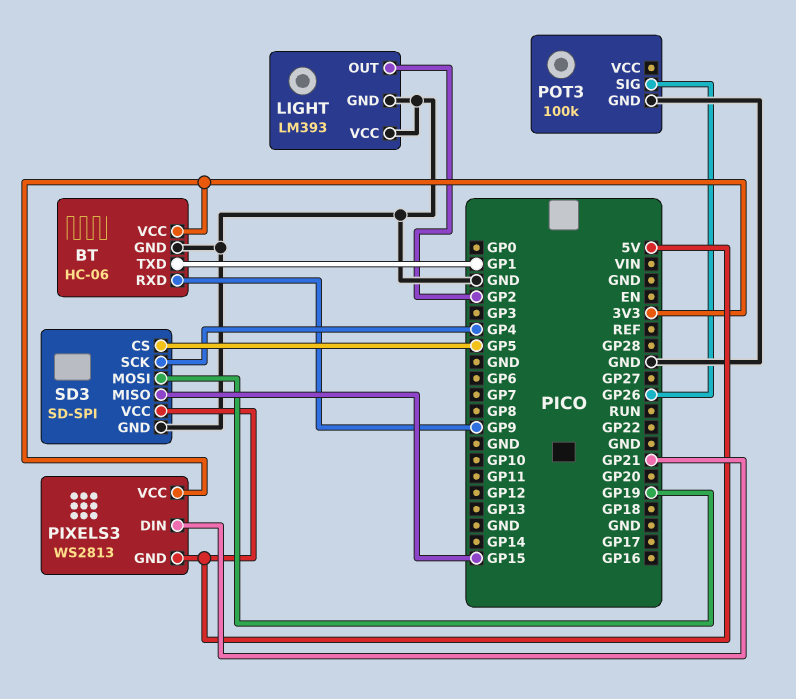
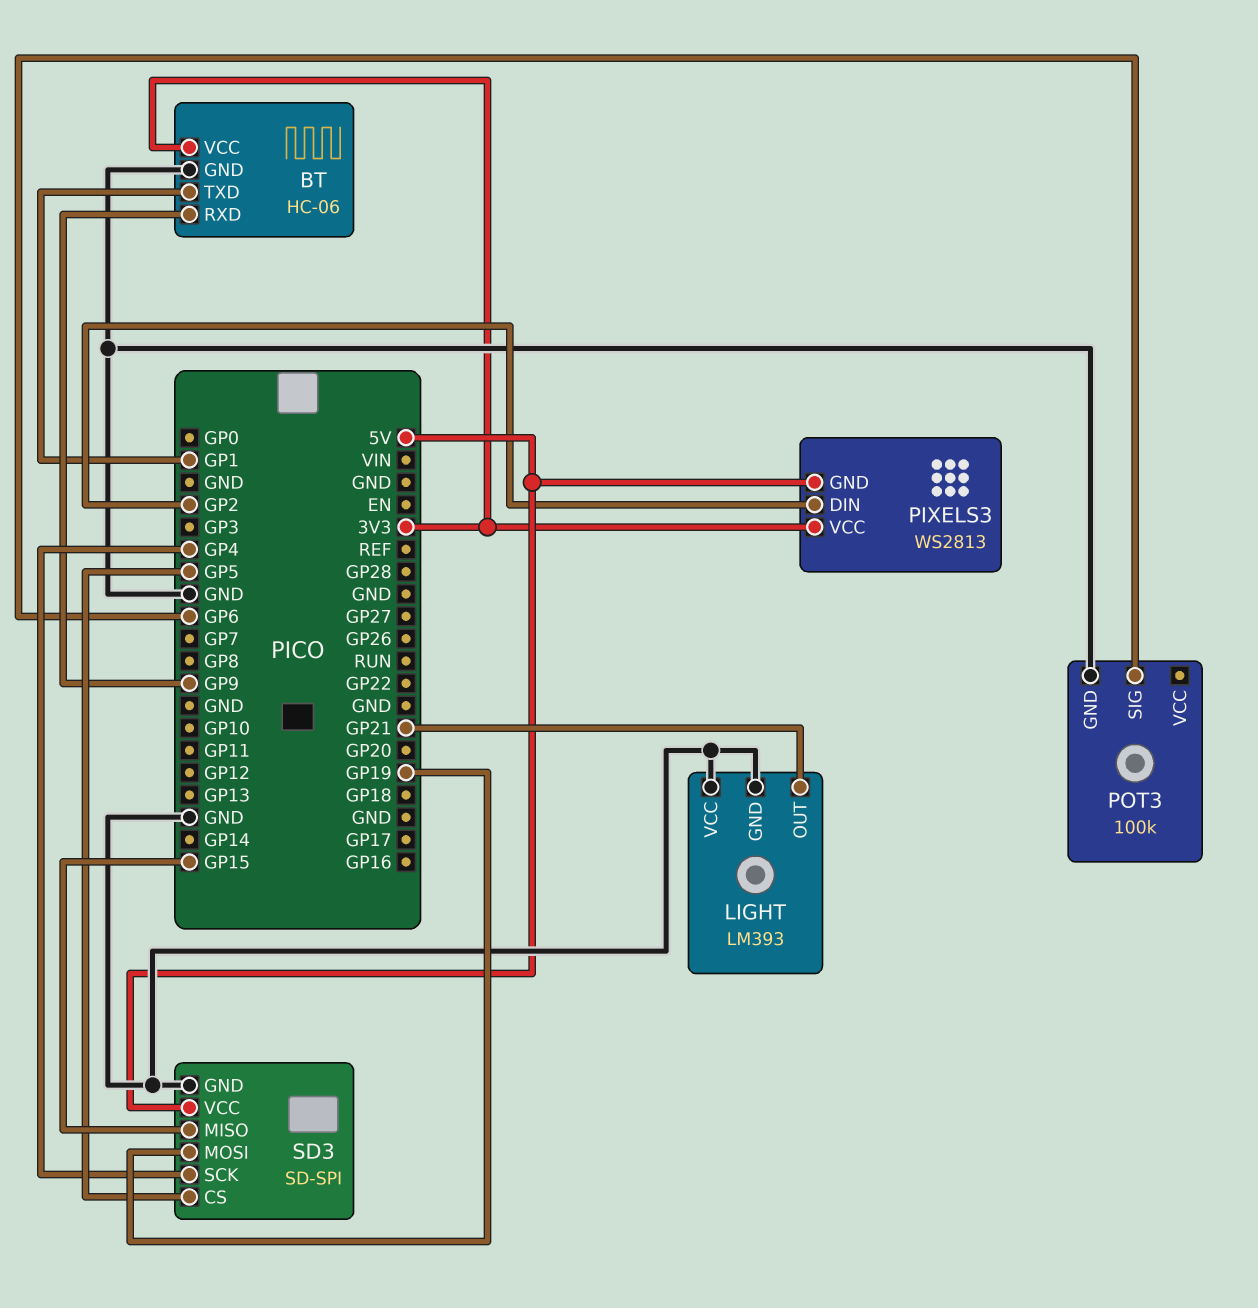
LIGHT pin OUT: GP2 -> GP21
PIXELS3 pin DIN: GP21 -> GP2
POT3 pin SIG: GP26 -> GP6

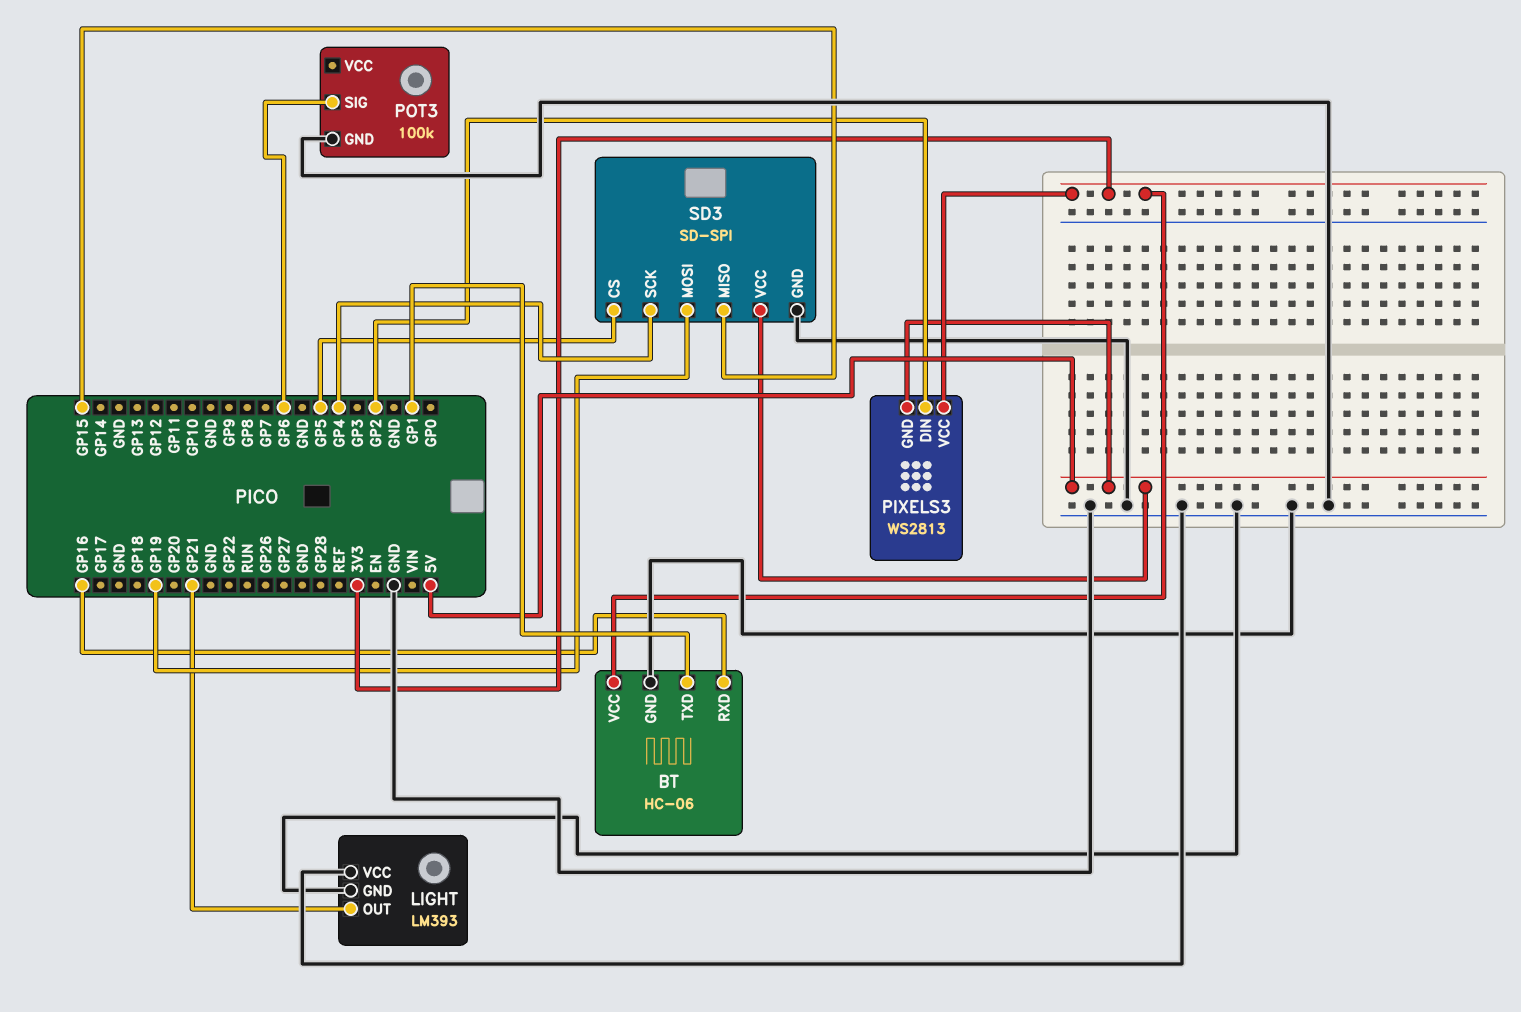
BT pin RXD: GP9 -> GP16

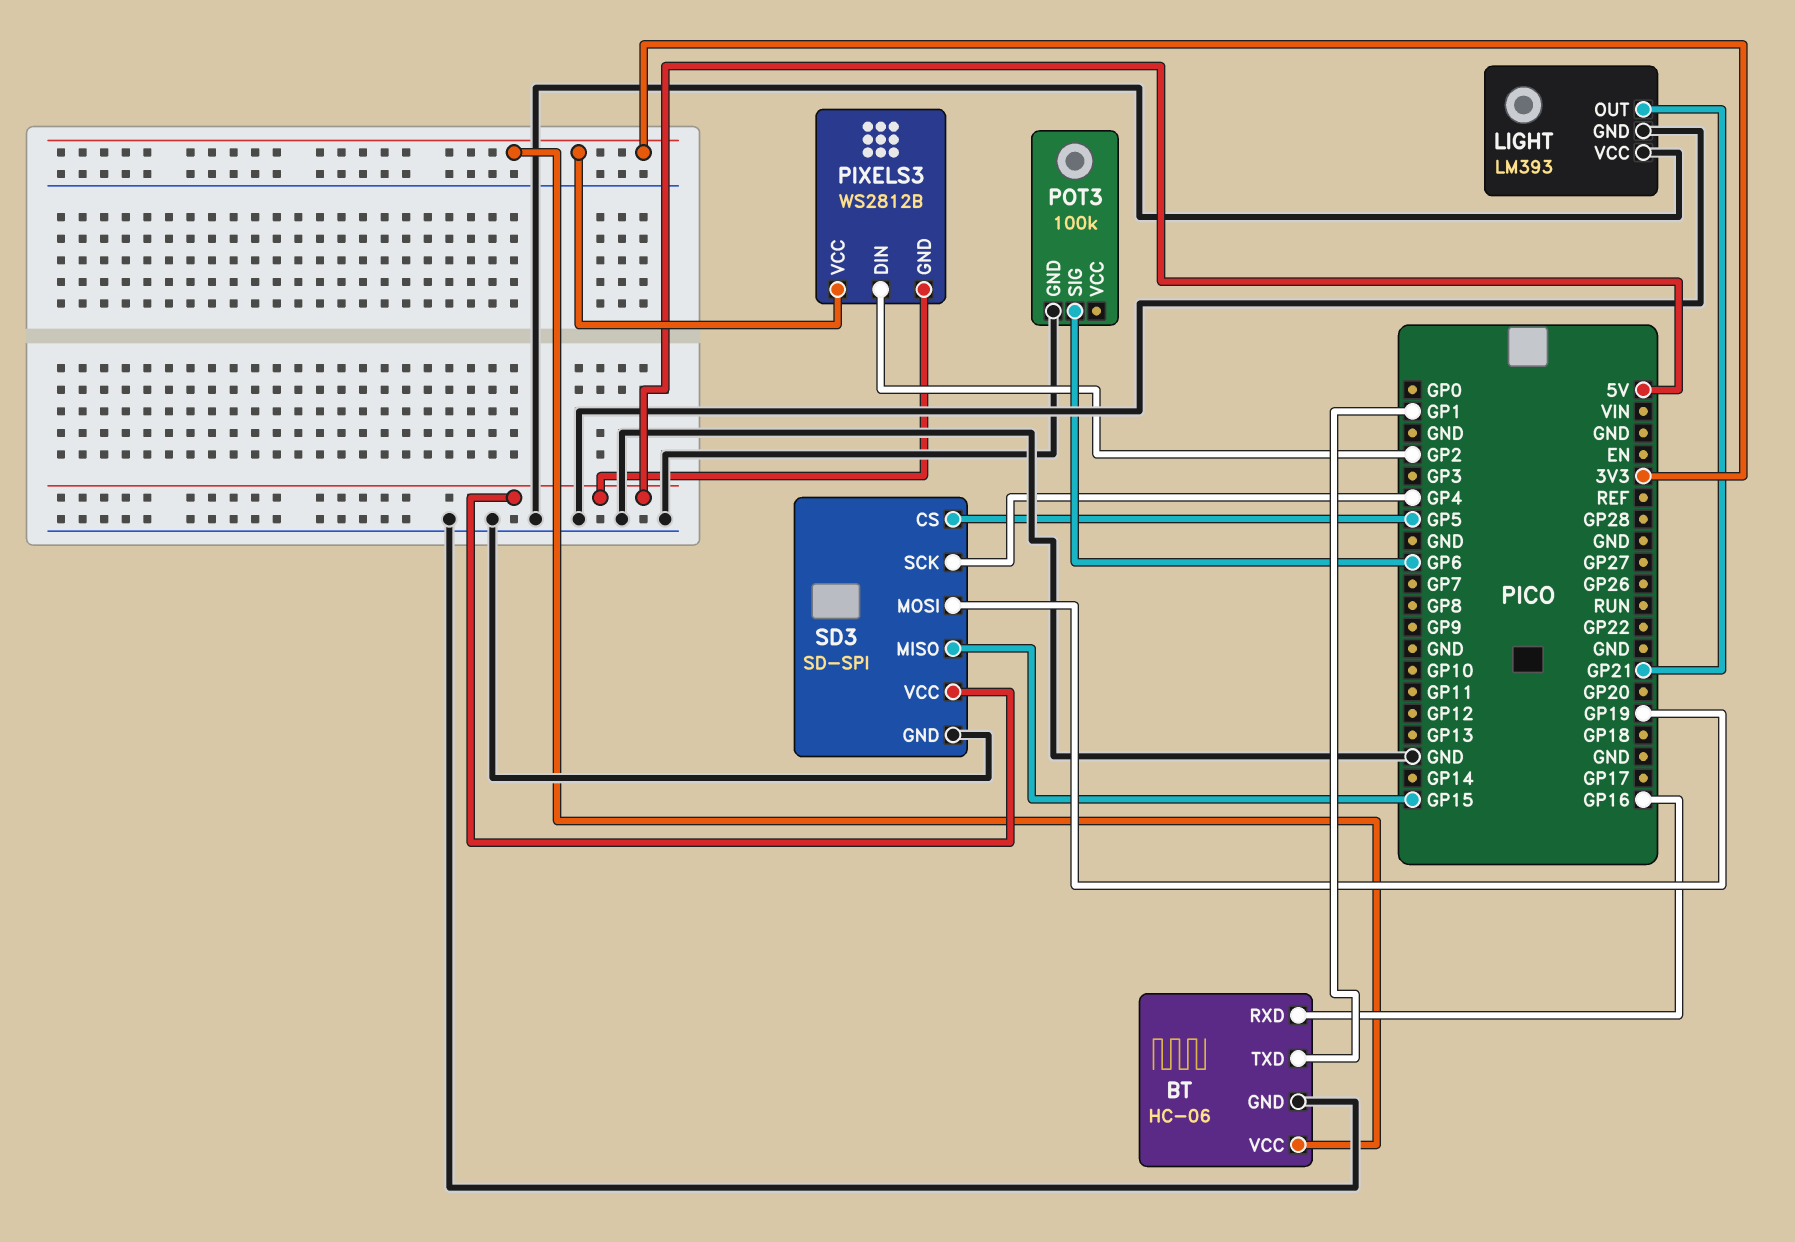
PIXELS3: WS2813 -> WS2812B

